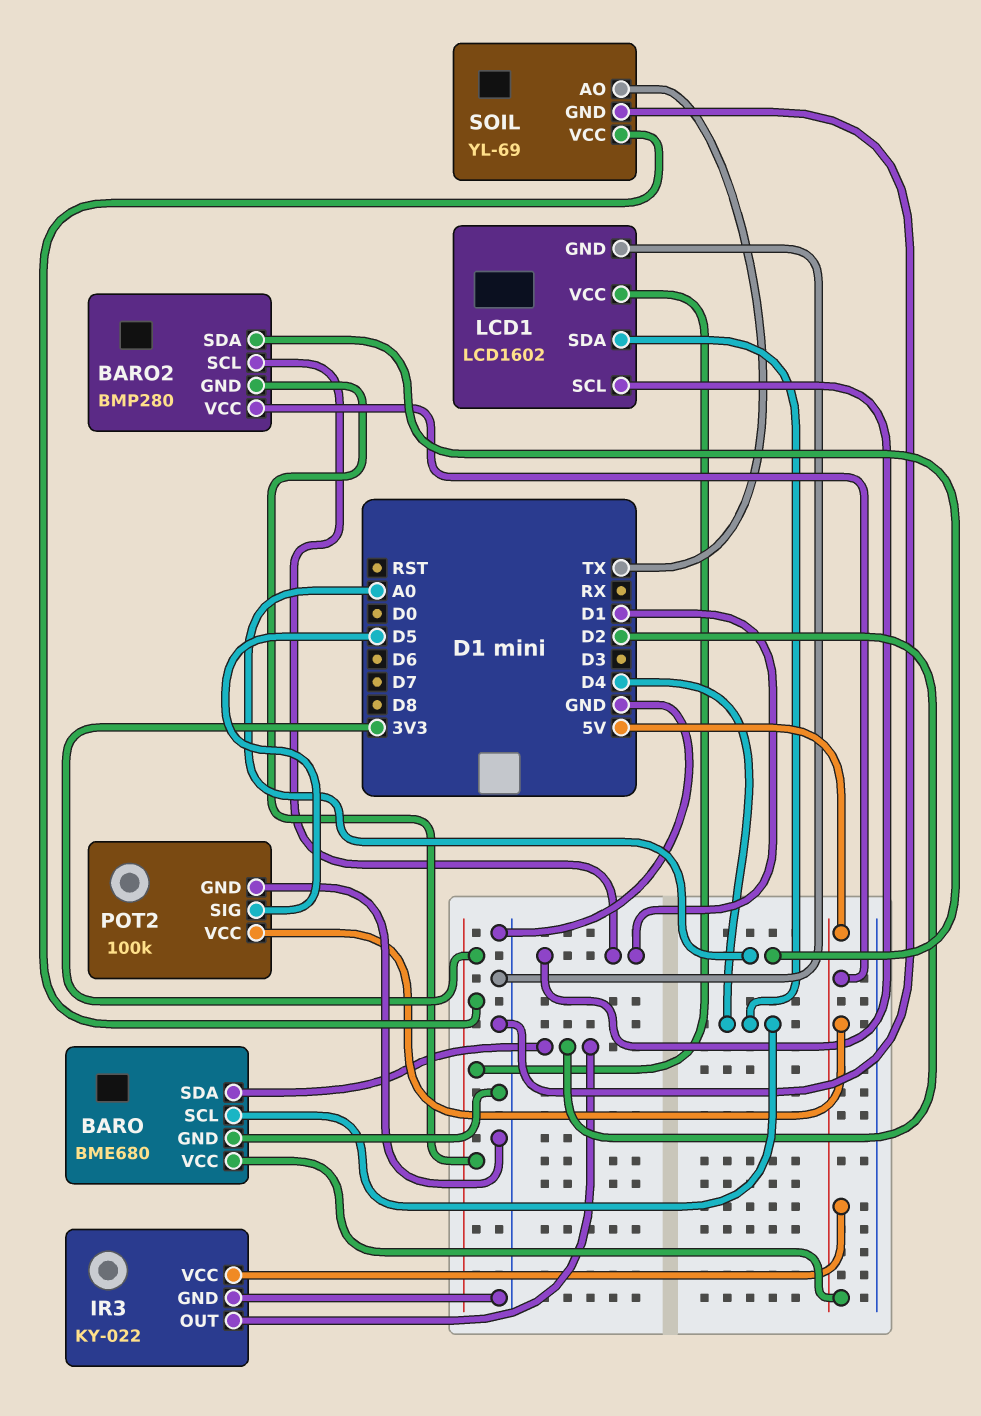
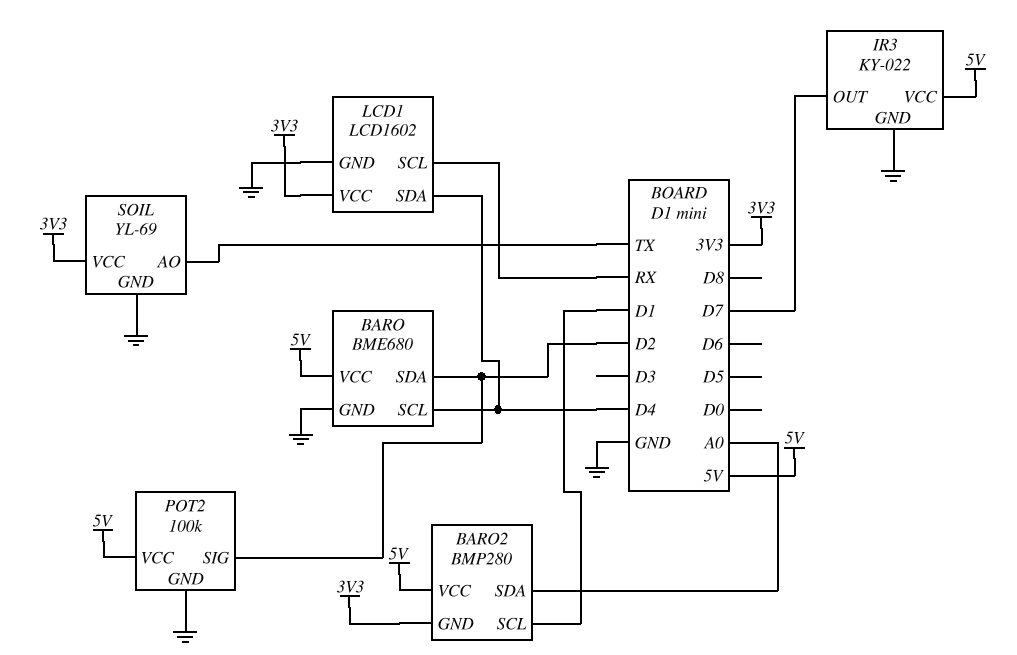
IR3 pin OUT: D2 -> D7
LCD1 pin SCL: D1 -> RX
POT2 pin SIG: D5 -> D2

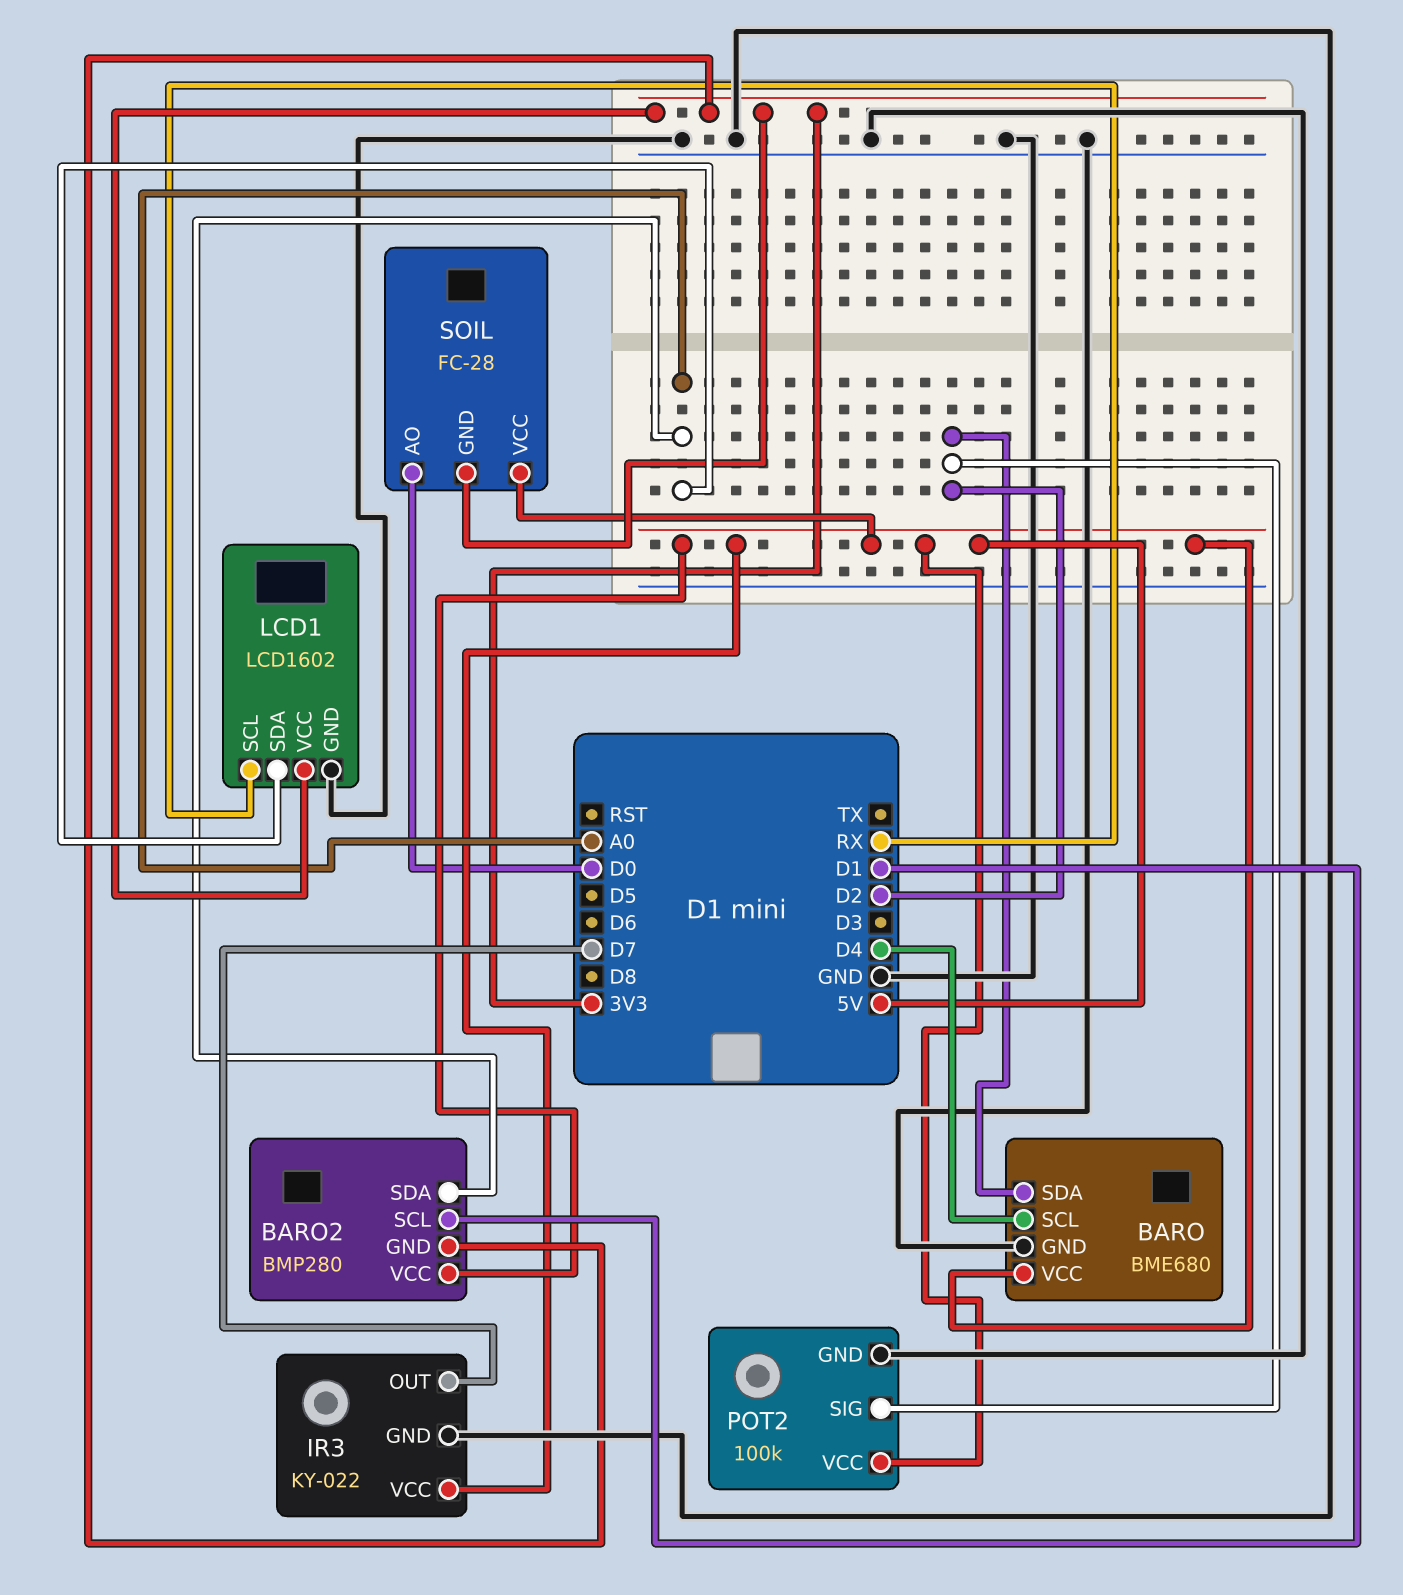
LCD1 pin SDA: D4 -> A0
SOIL: YL-69 -> FC-28
SOIL pin AO: TX -> D0
SOIL pin GND: GND -> 3V3
SOIL pin VCC: 3V3 -> 5V

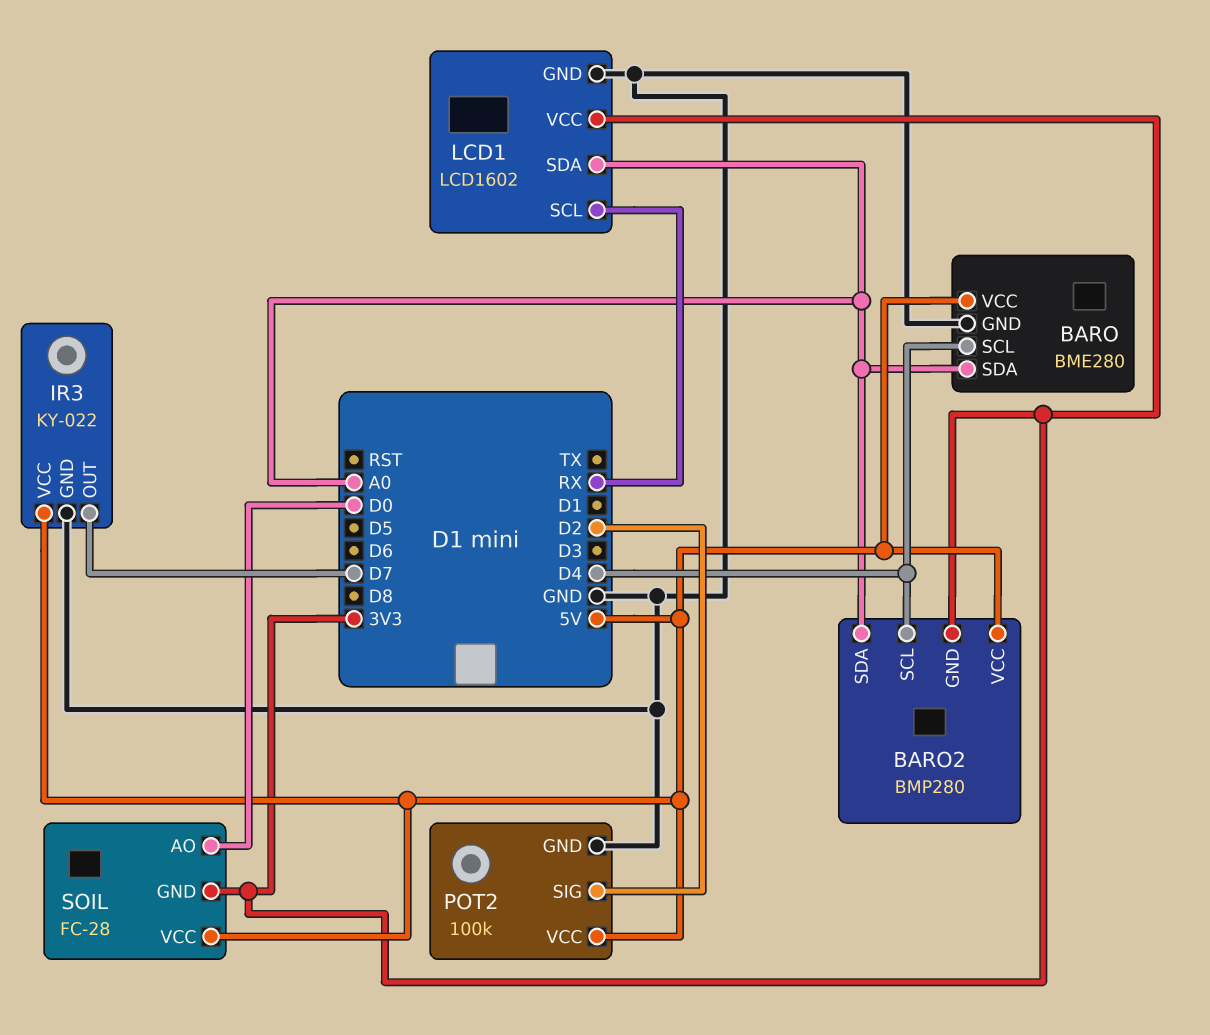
BARO: BME680 -> BME280
BARO pin SDA: D2 -> A0
BARO2 pin SCL: D1 -> D4

